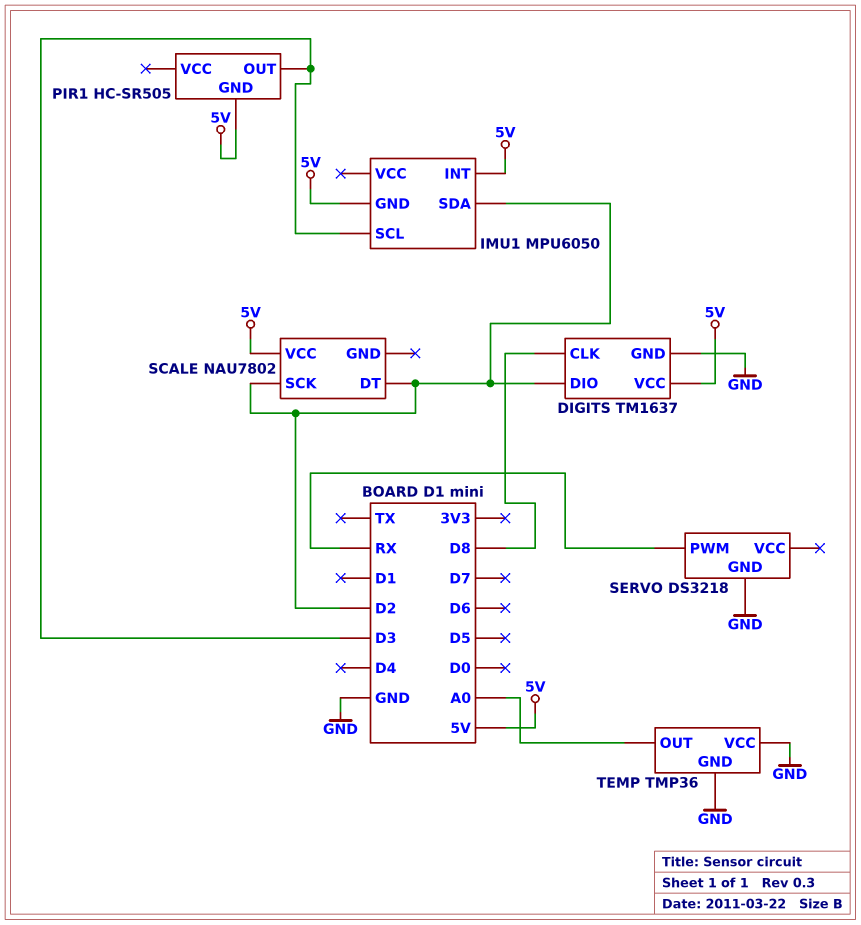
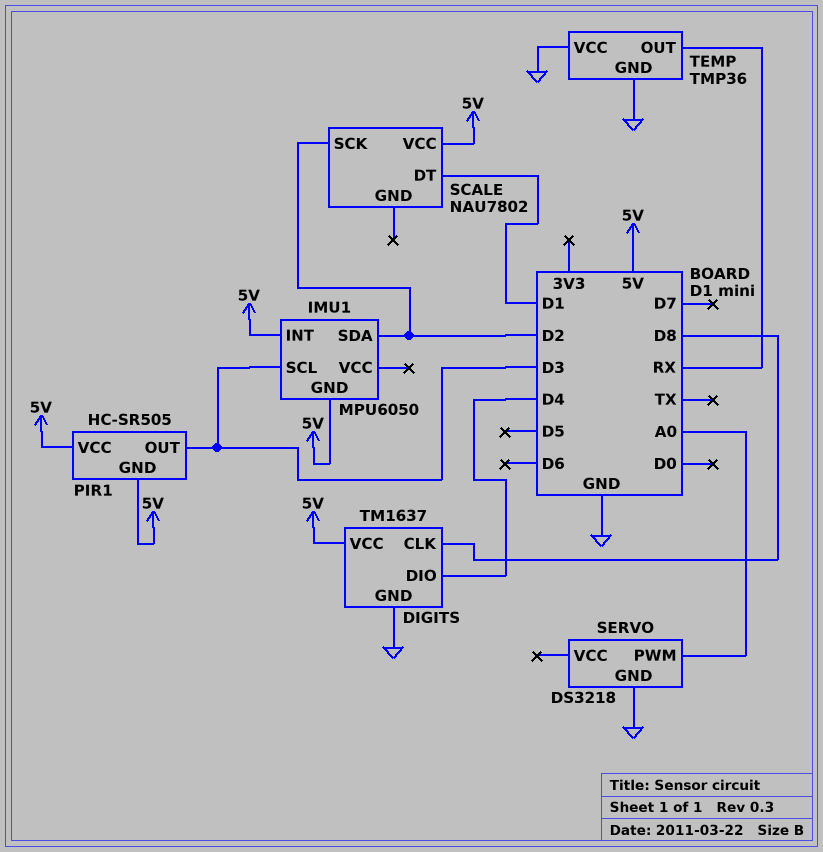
DIGITS pin DIO: D2 -> D4
PIR1 pin VCC: none -> 5V
SCALE pin DT: D2 -> D1
SERVO pin PWM: RX -> A0
TEMP pin OUT: A0 -> RX

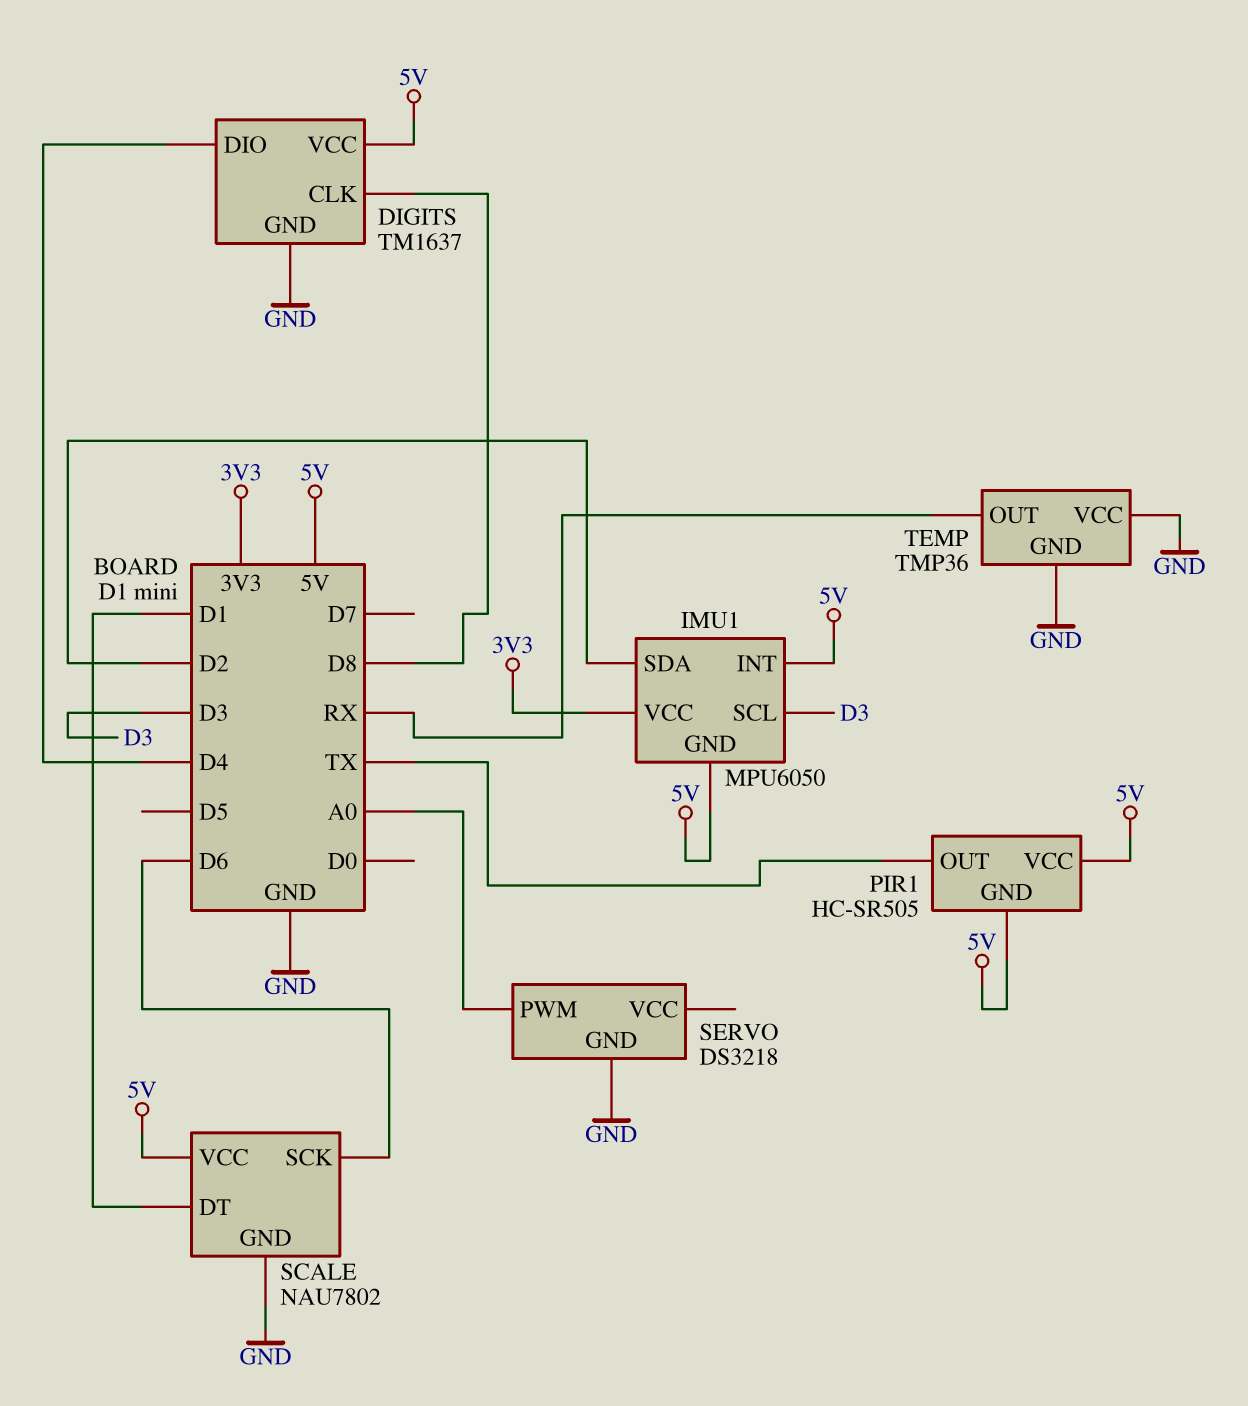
IMU1 pin VCC: none -> 3V3
PIR1 pin OUT: D3 -> TX
SCALE pin GND: none -> GND
SCALE pin SCK: D2 -> D6

